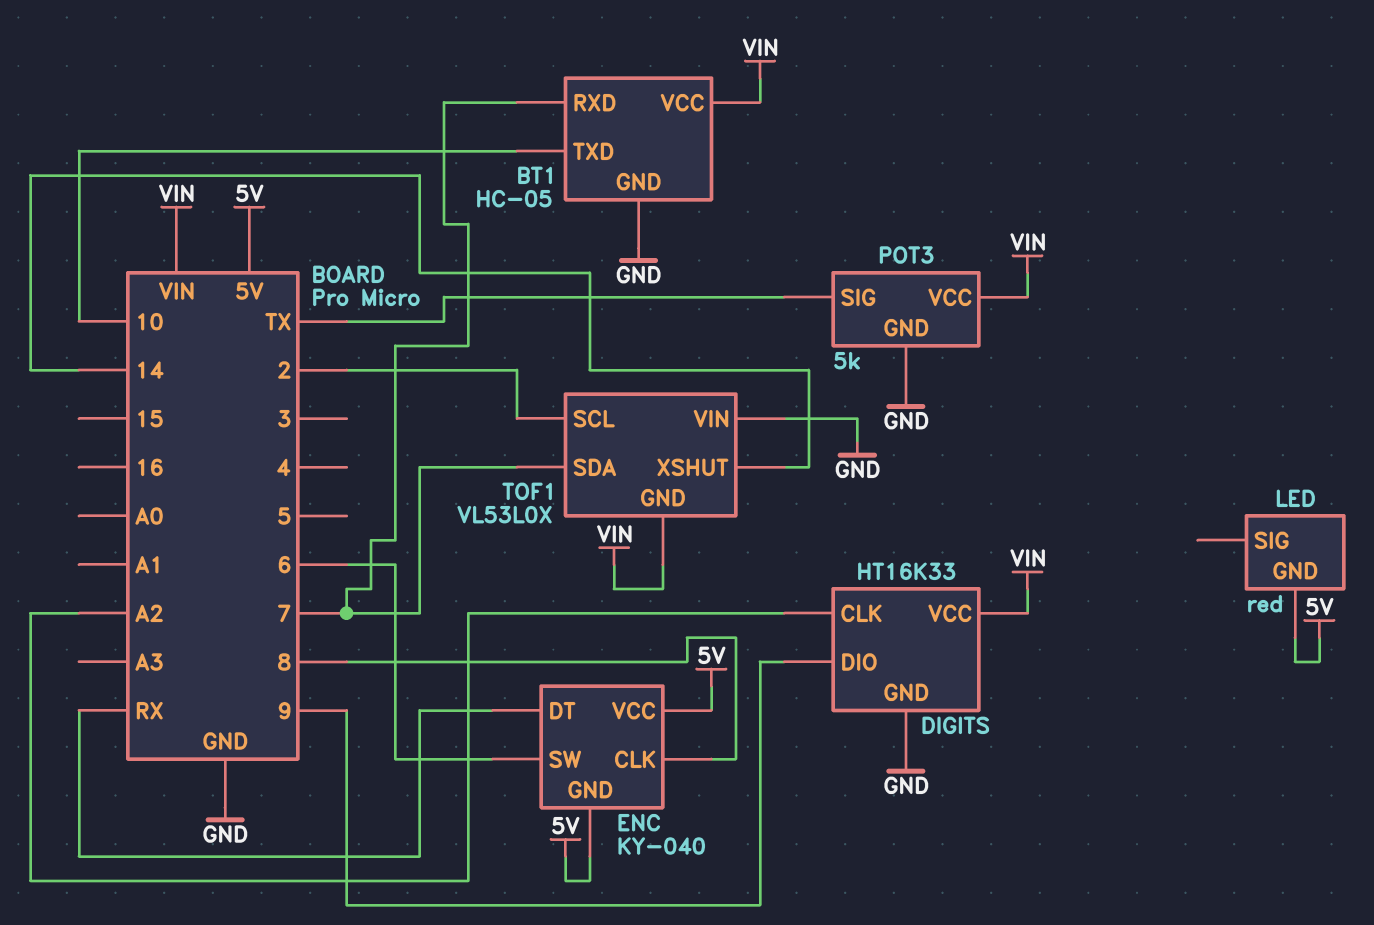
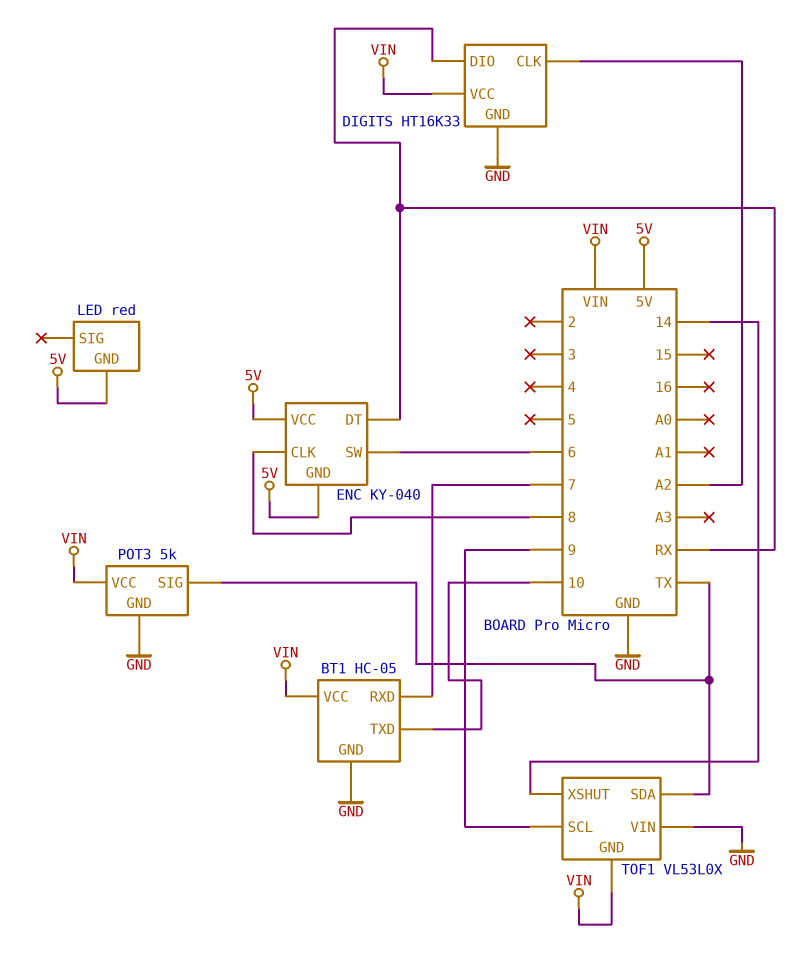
DIGITS pin DIO: 9 -> RX
TOF1 pin SCL: 2 -> 9
TOF1 pin SDA: 7 -> TX

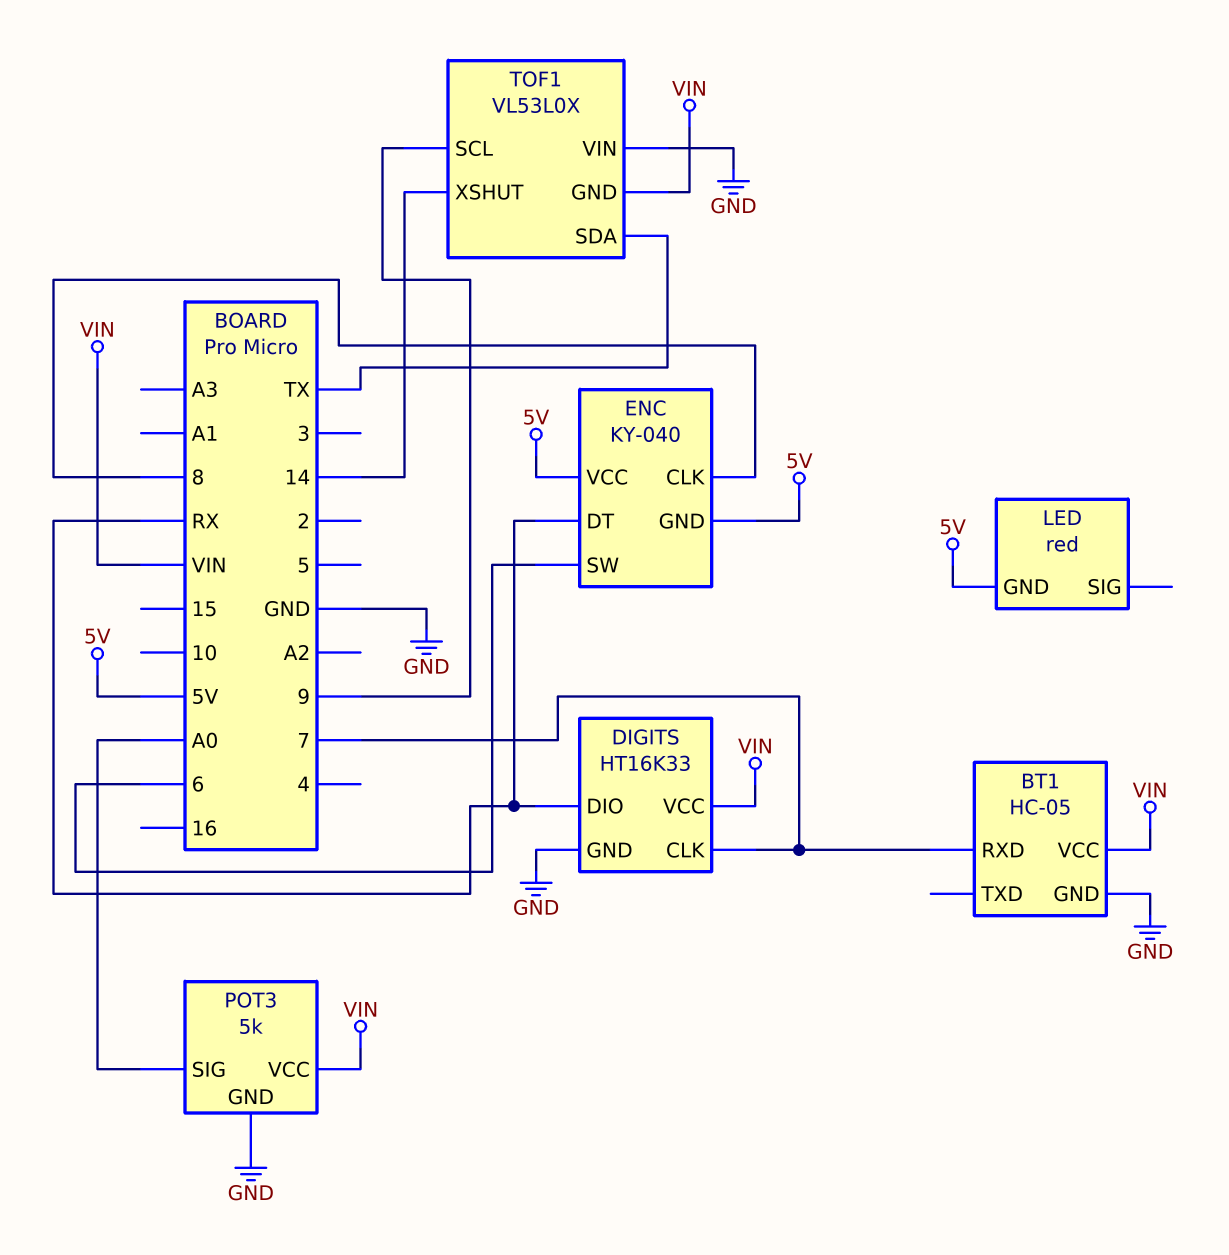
BT1 pin TXD: 10 -> none
DIGITS pin CLK: A2 -> 7
POT3 pin SIG: TX -> A0

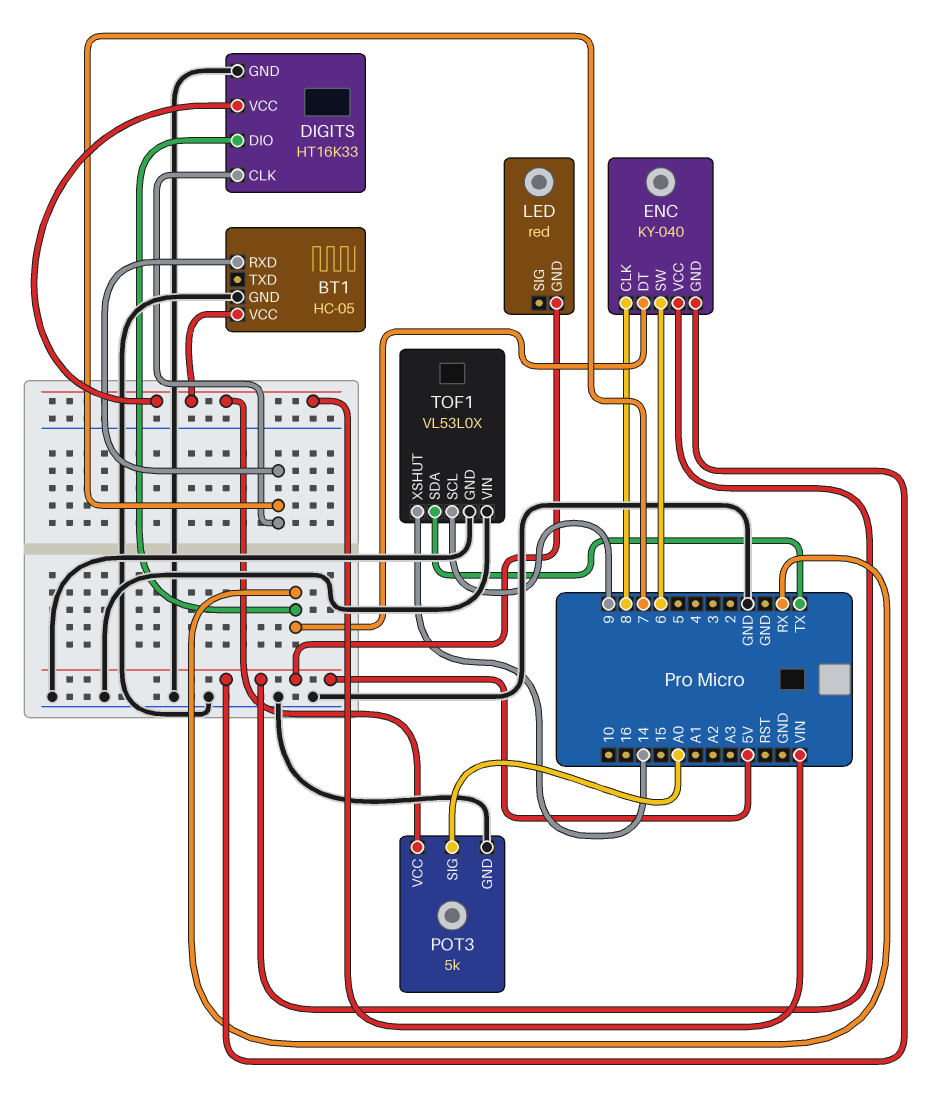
TOF1 pin GND: VIN -> GND

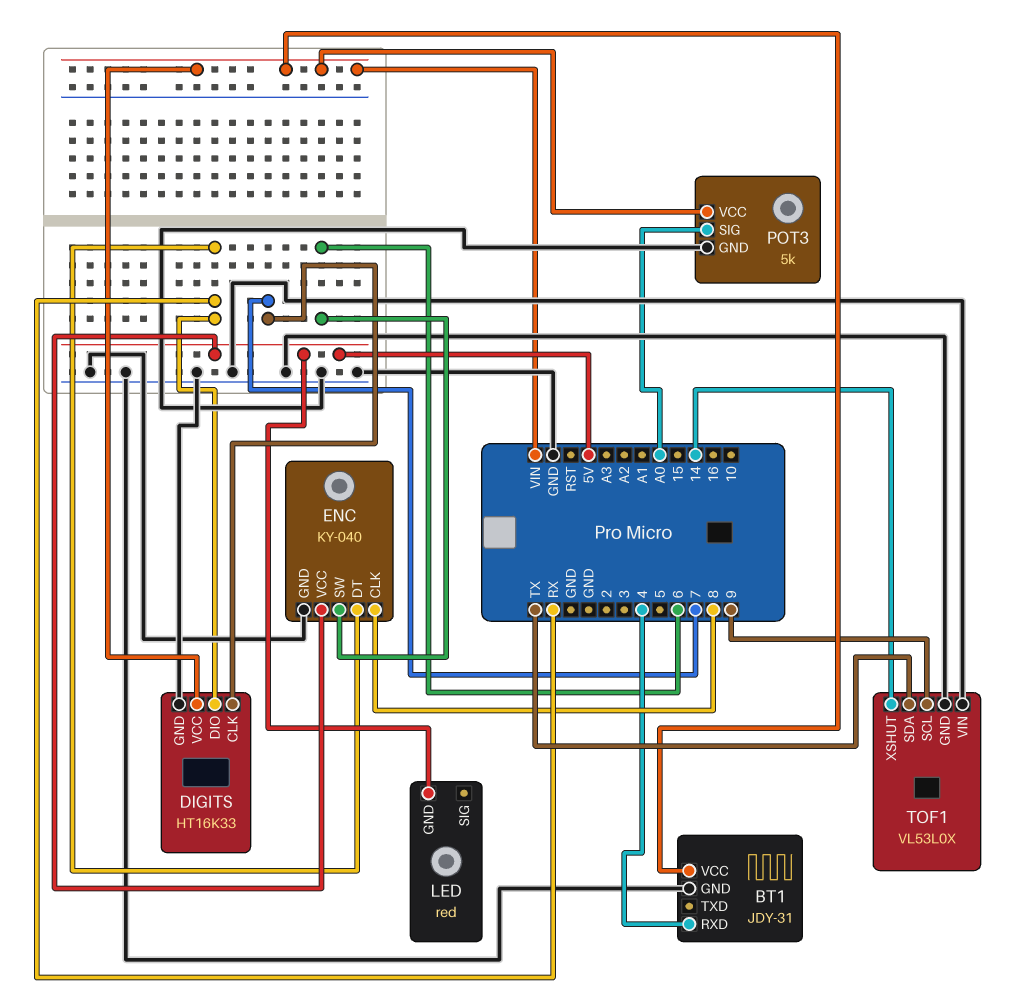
BT1: HC-05 -> JDY-31
BT1 pin RXD: 7 -> 4
ENC pin GND: 5V -> GND

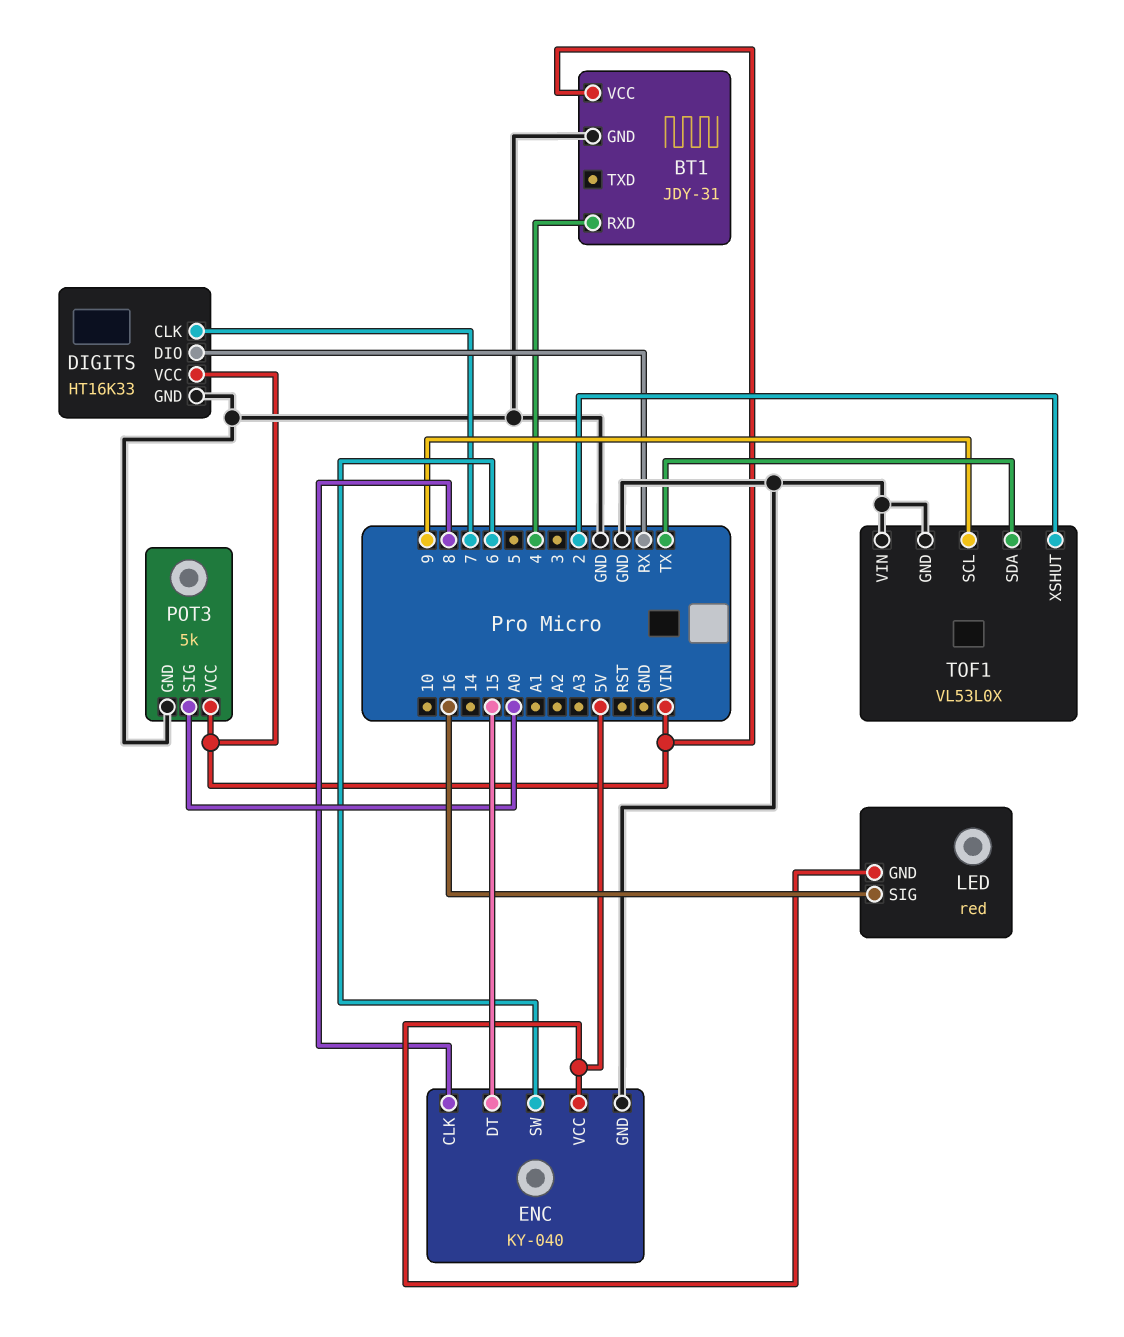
ENC pin DT: RX -> 15
LED pin SIG: none -> 16
TOF1 pin XSHUT: 14 -> 2

